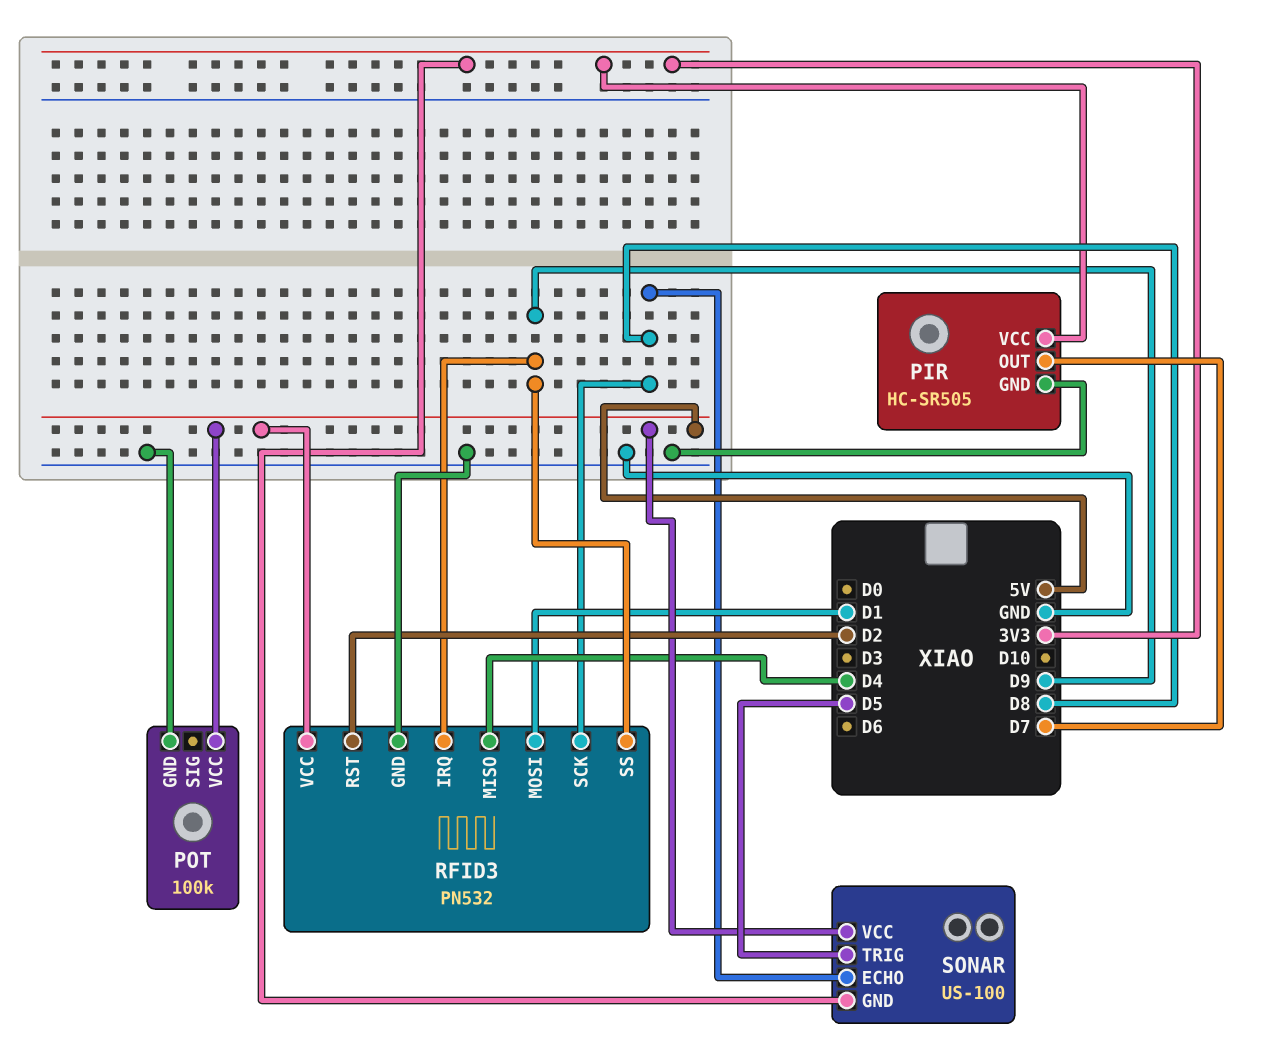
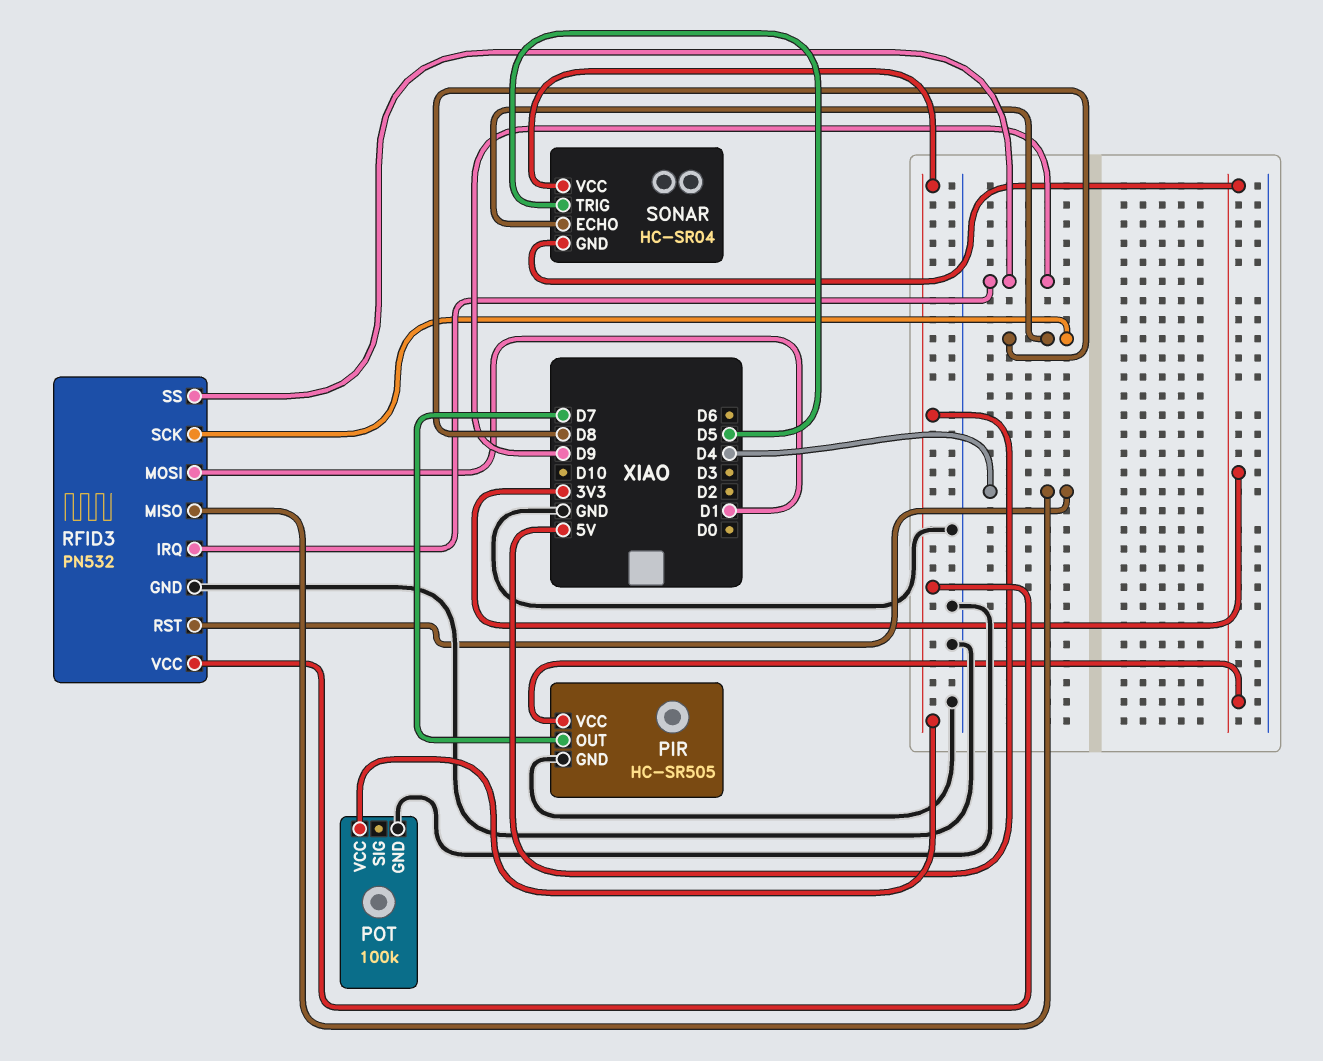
RFID3 pin RST: D2 -> D4
SONAR: US-100 -> HC-SR04

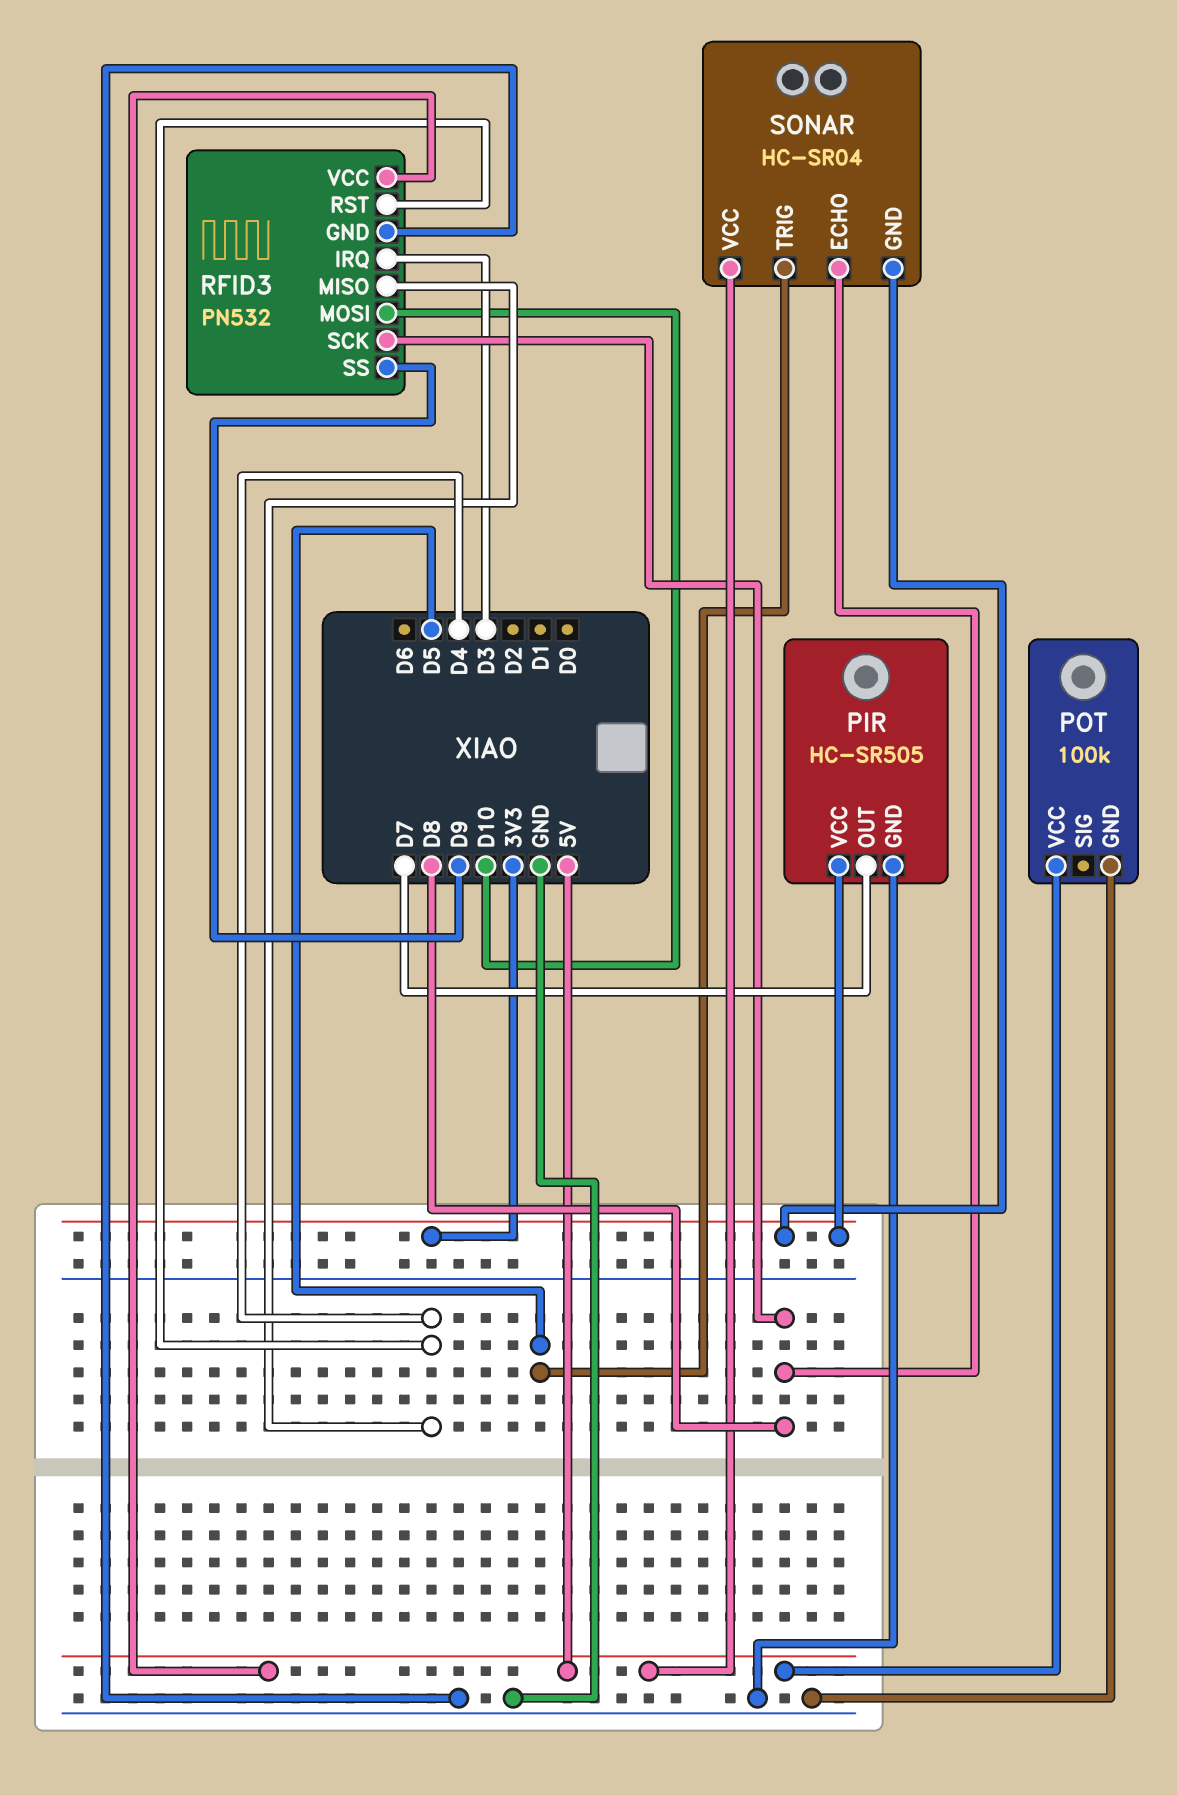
RFID3 pin IRQ: D9 -> D3
RFID3 pin MOSI: D1 -> D10

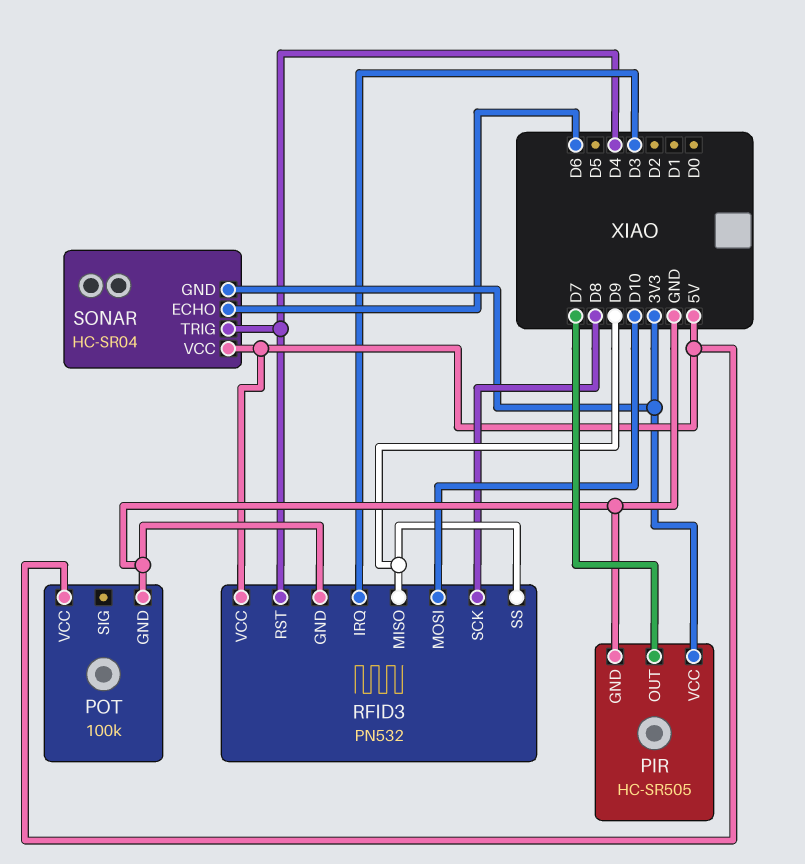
RFID3 pin MISO: D4 -> D9
SONAR pin ECHO: D8 -> D6
SONAR pin TRIG: D5 -> D4

